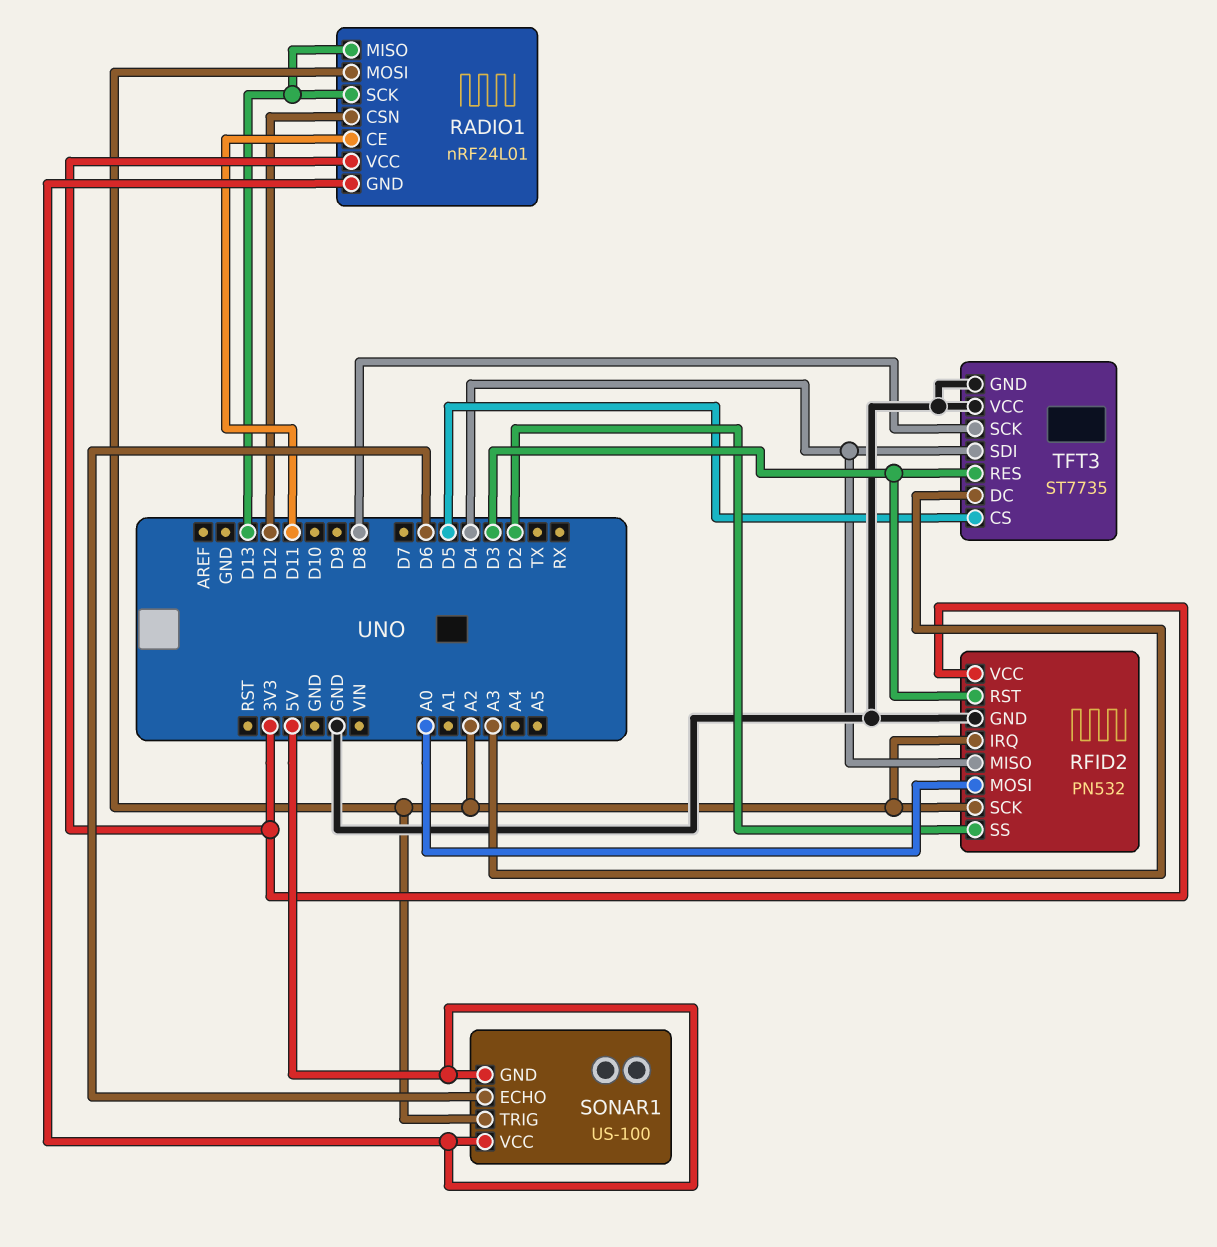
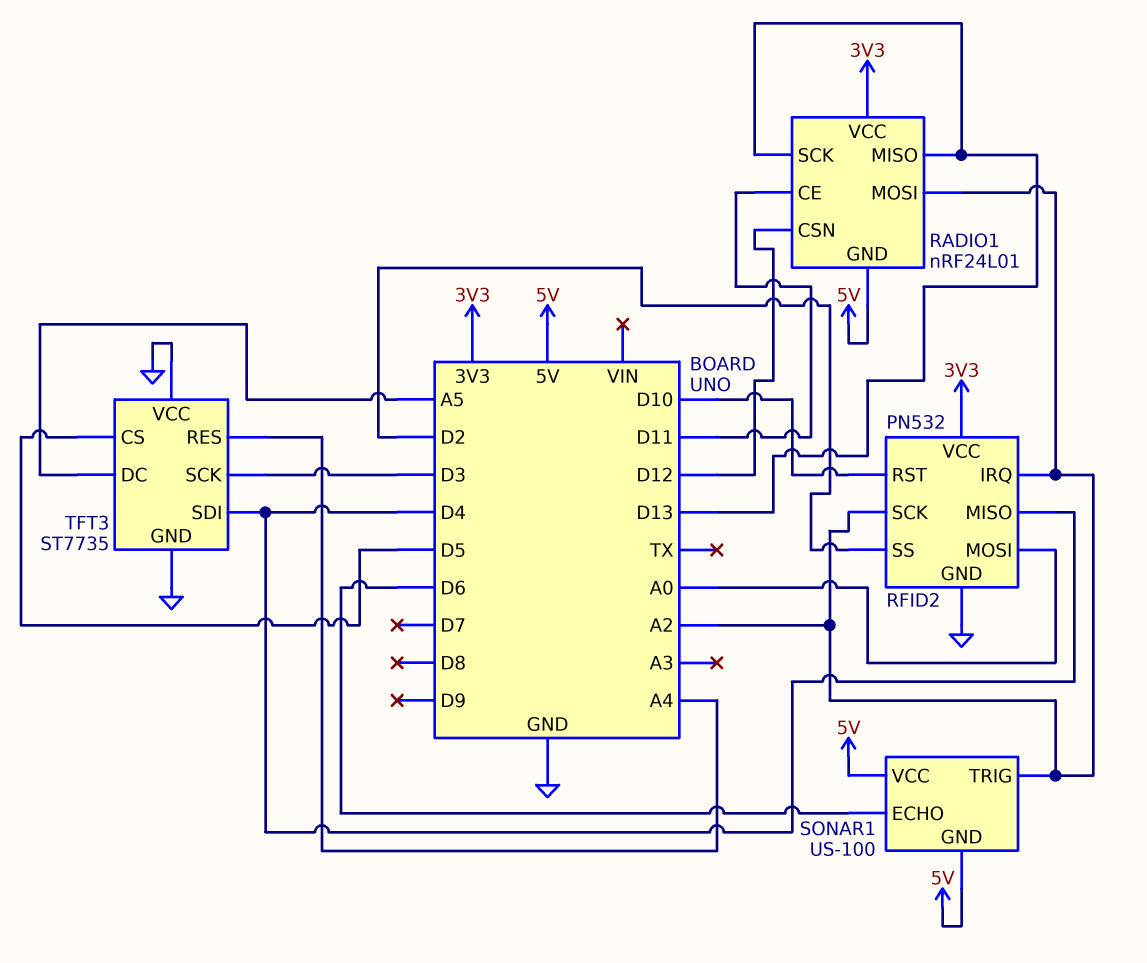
RFID2 pin RST: D3 -> D10
TFT3 pin DC: A3 -> A5
TFT3 pin RES: D3 -> A4
TFT3 pin SCK: D8 -> D3

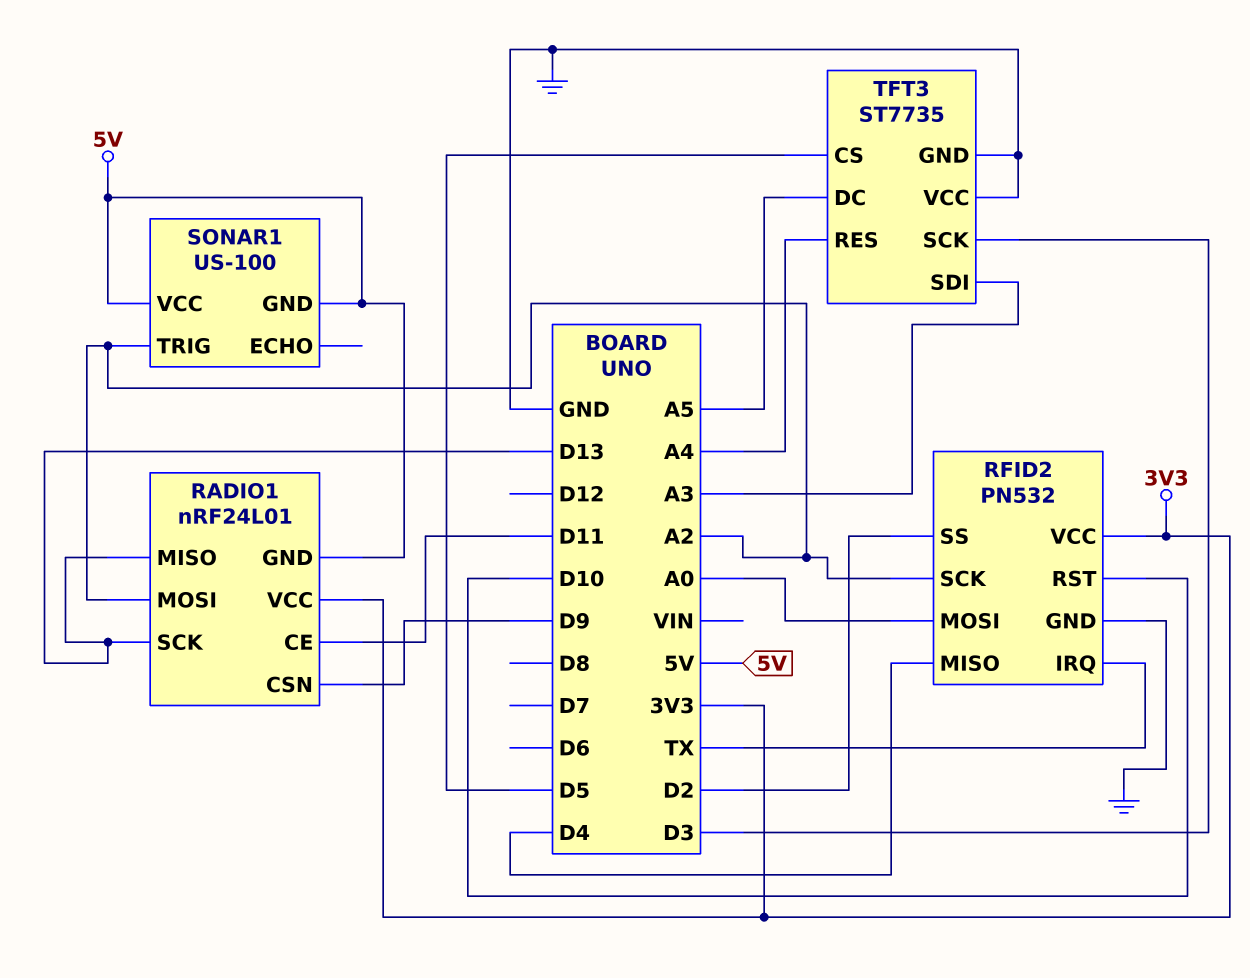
RADIO1 pin CSN: D12 -> D9
RFID2 pin IRQ: A2 -> TX
SONAR1 pin ECHO: D6 -> none
TFT3 pin SDI: D4 -> A3

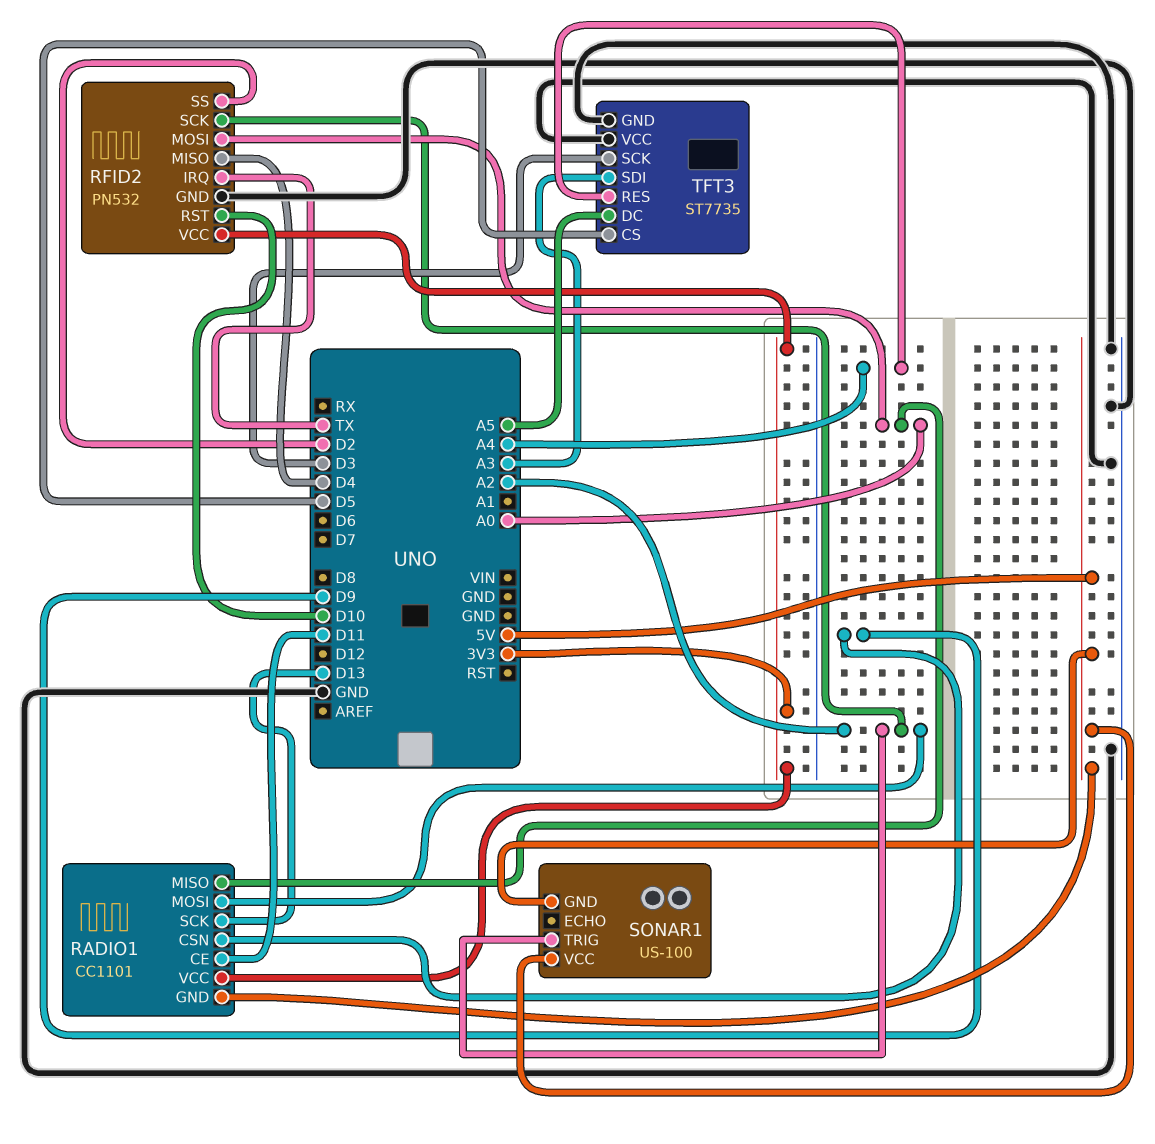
RADIO1: nRF24L01 -> CC1101
RADIO1 pin MISO: D13 -> A0

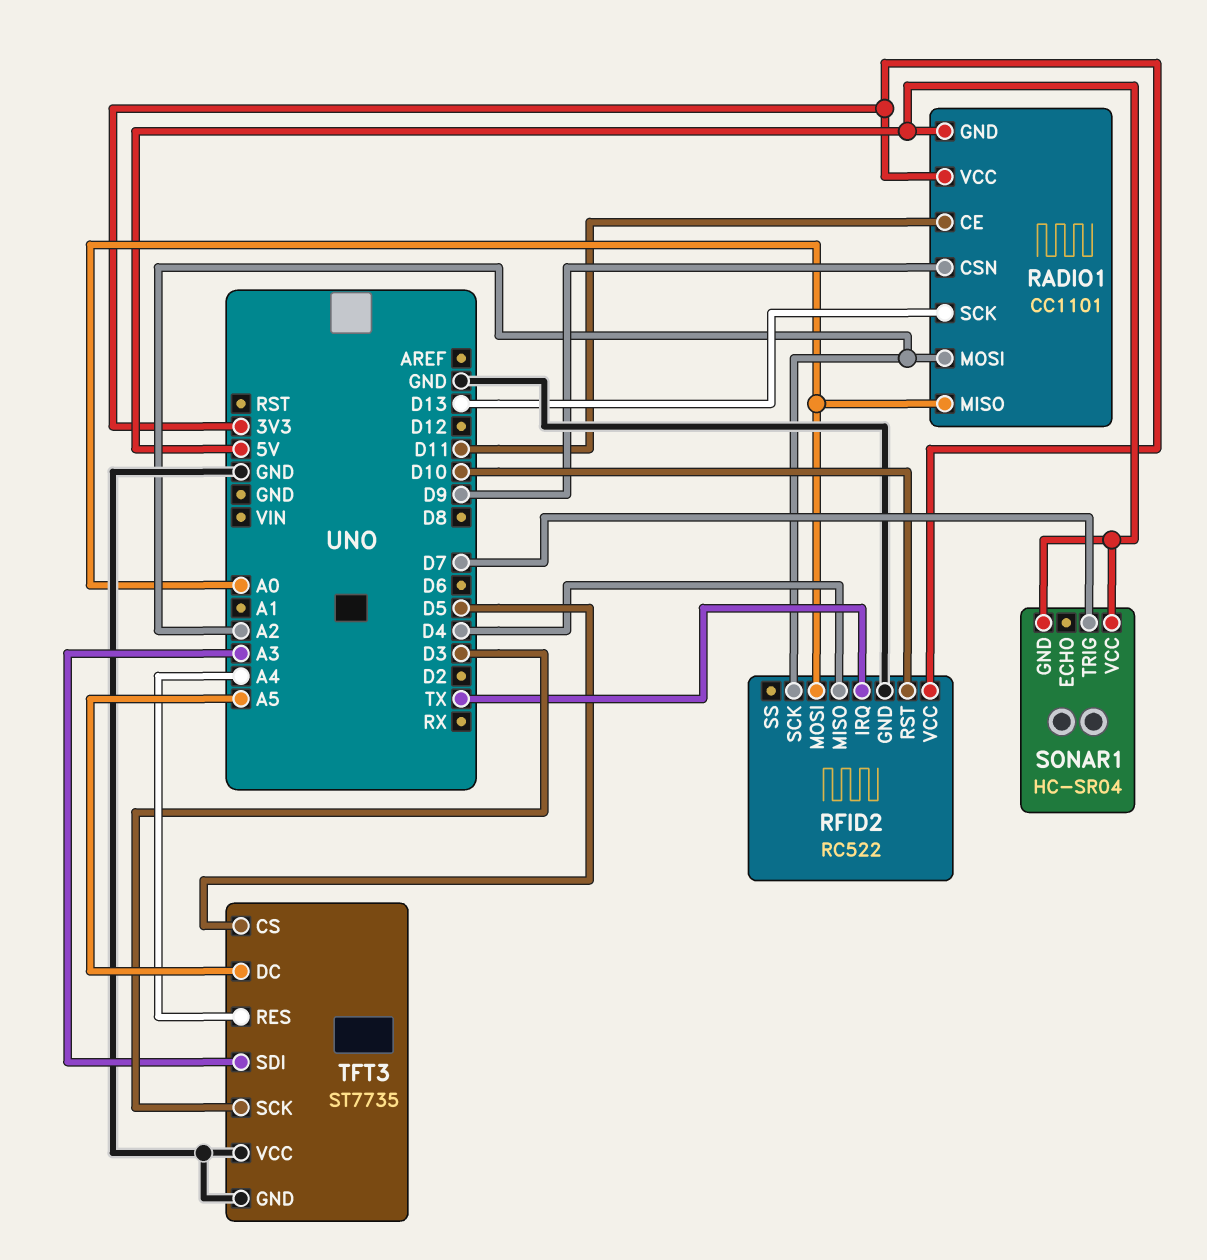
RFID2: PN532 -> RC522
RFID2 pin SS: D2 -> none
SONAR1: US-100 -> HC-SR04
SONAR1 pin TRIG: A2 -> D7

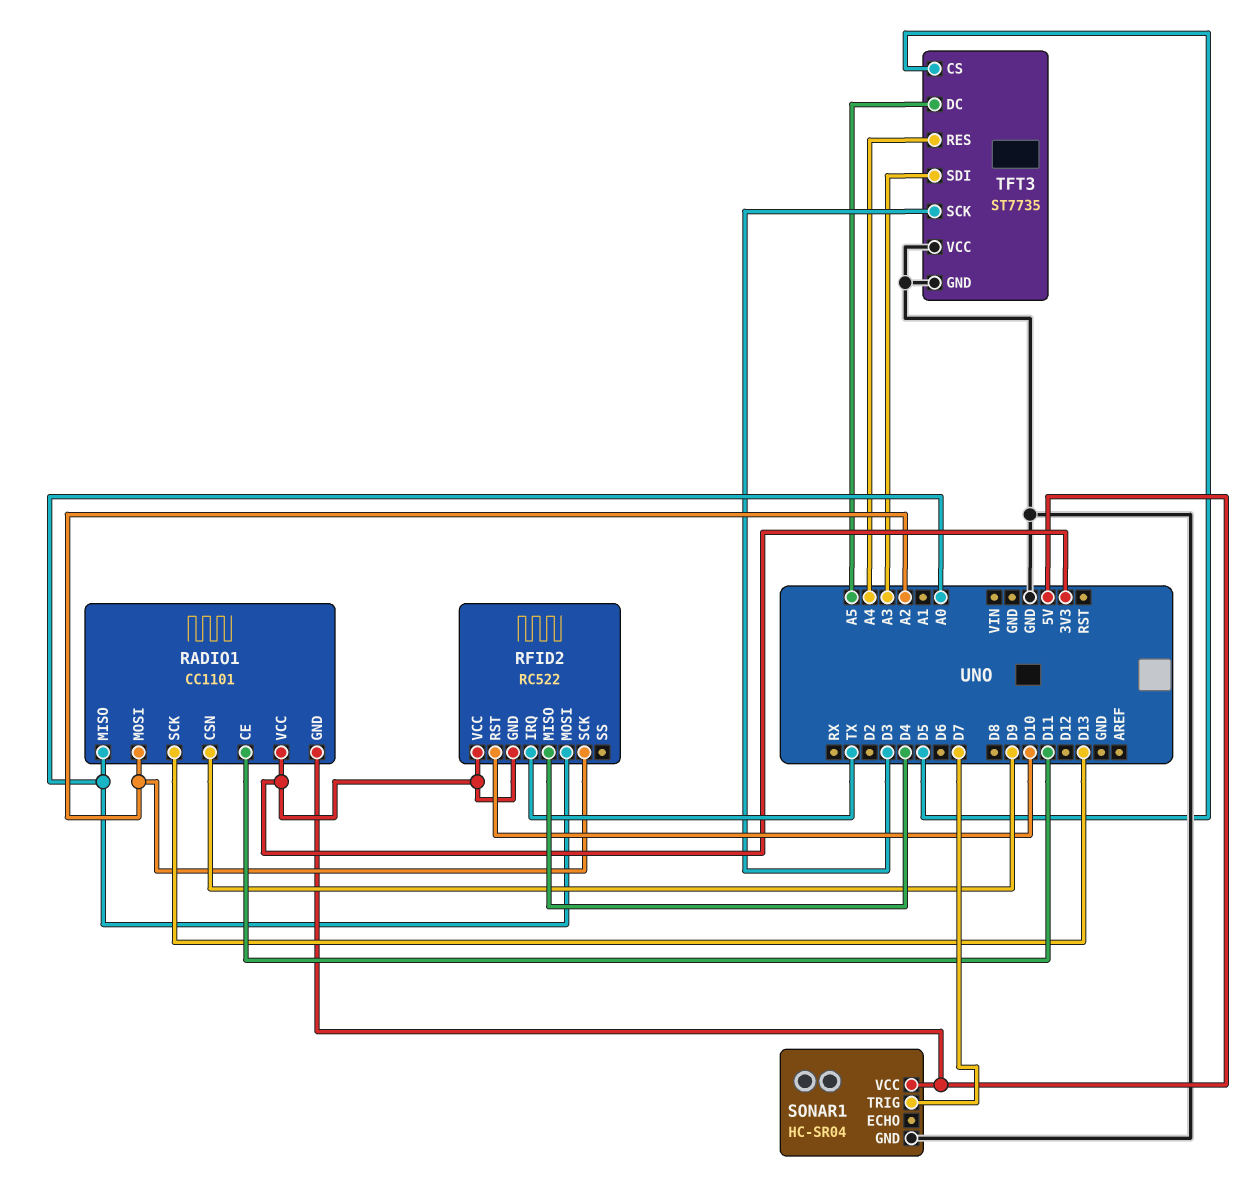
RFID2 pin GND: GND -> 3V3
SONAR1 pin GND: 5V -> GND

